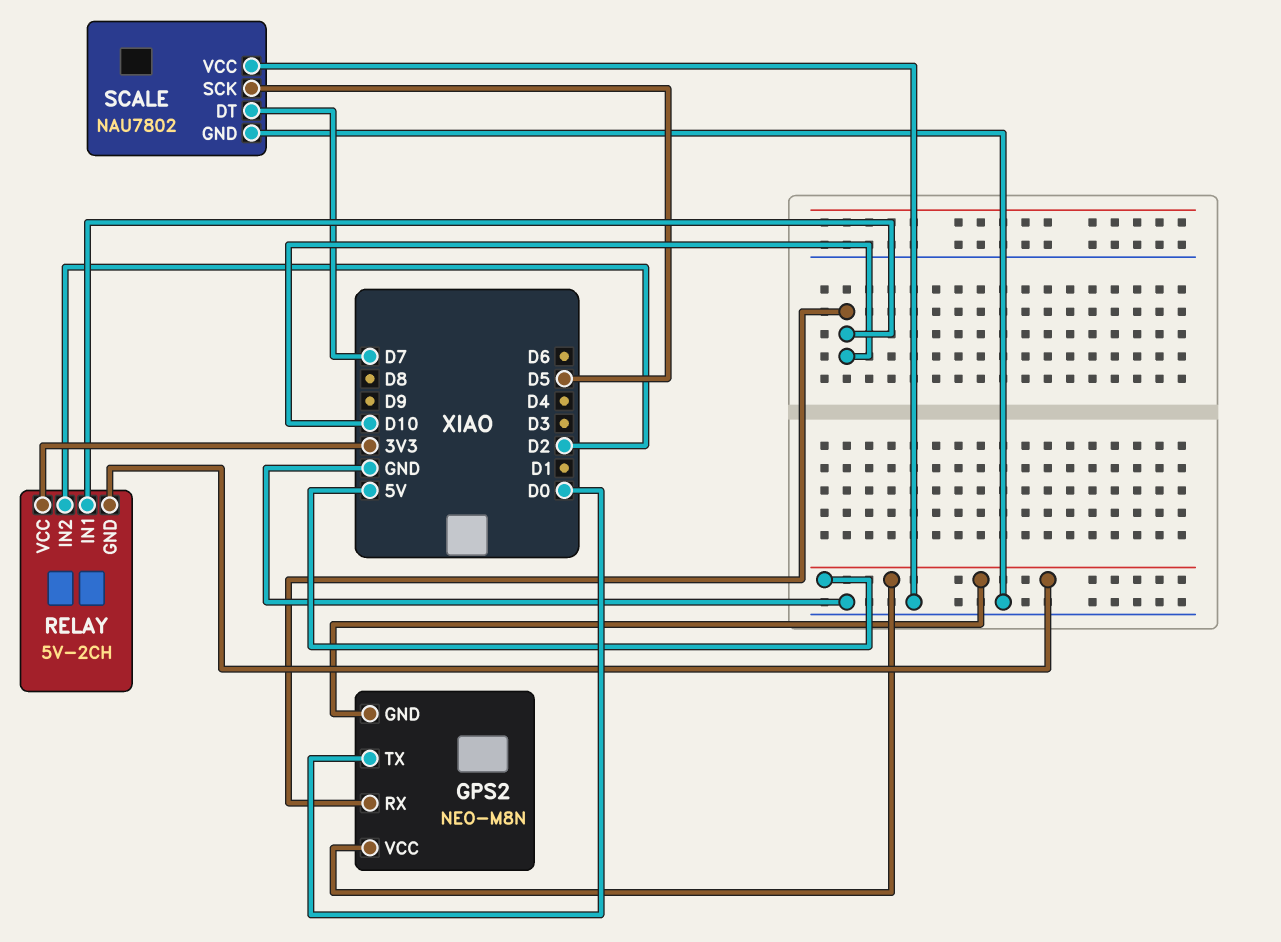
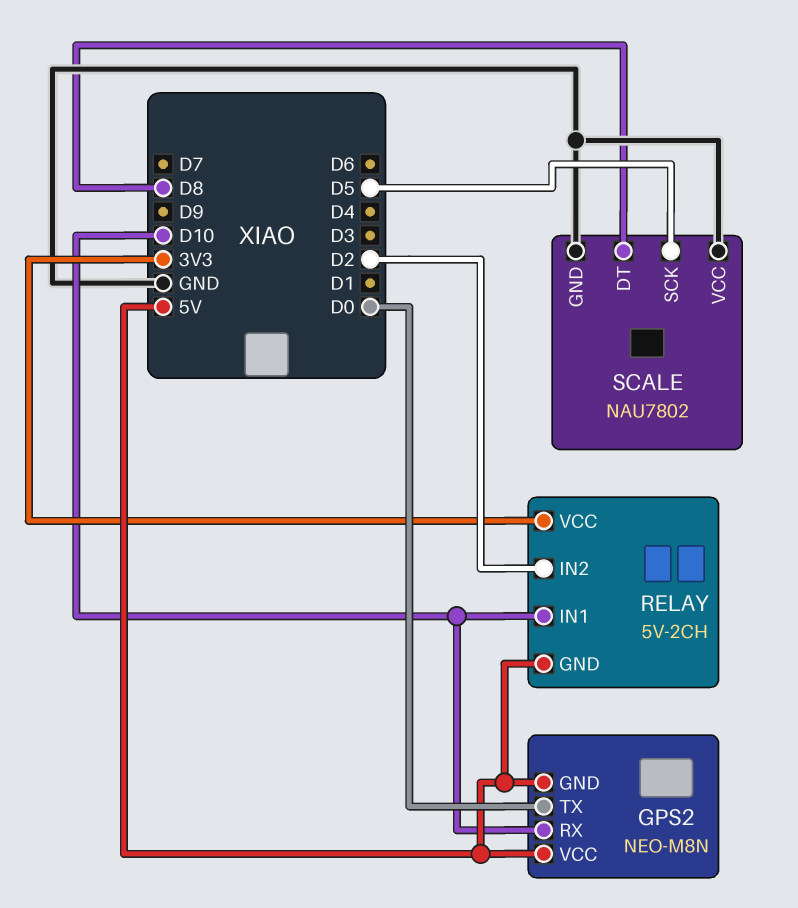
SCALE pin DT: D7 -> D8

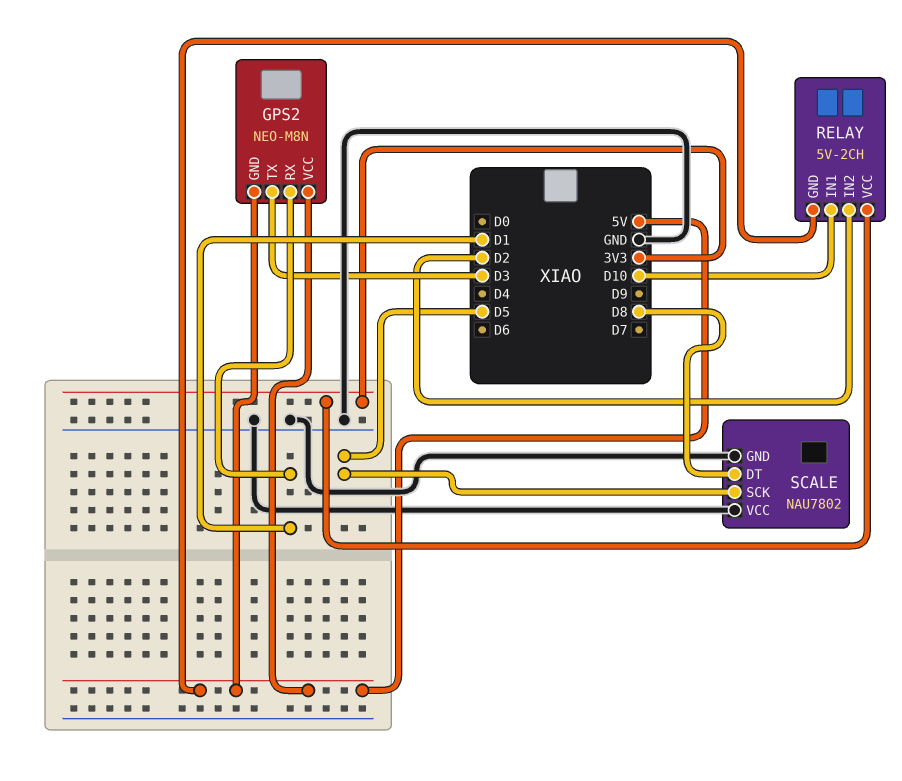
GPS2 pin RX: D10 -> D1
GPS2 pin TX: D0 -> D3

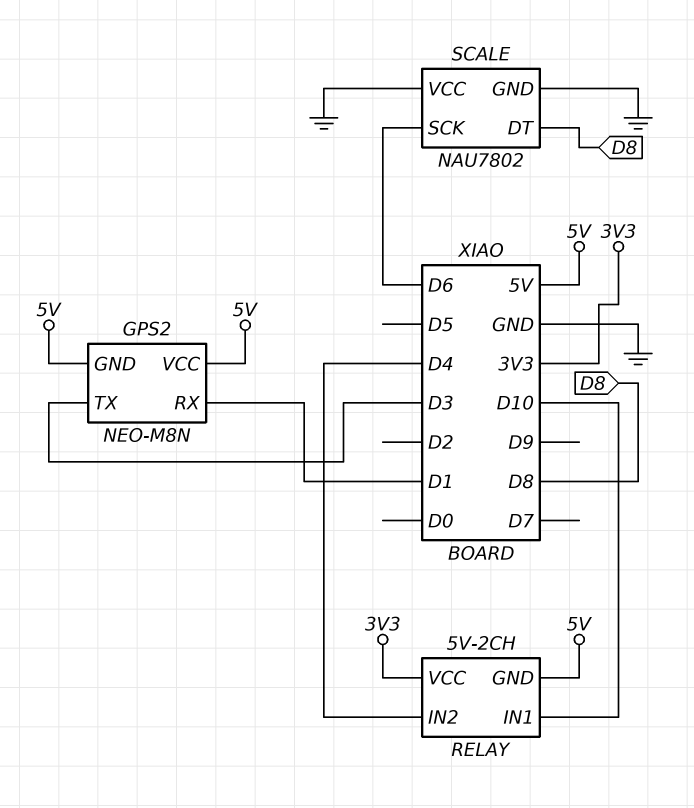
RELAY pin IN2: D2 -> D4
SCALE pin SCK: D5 -> D6

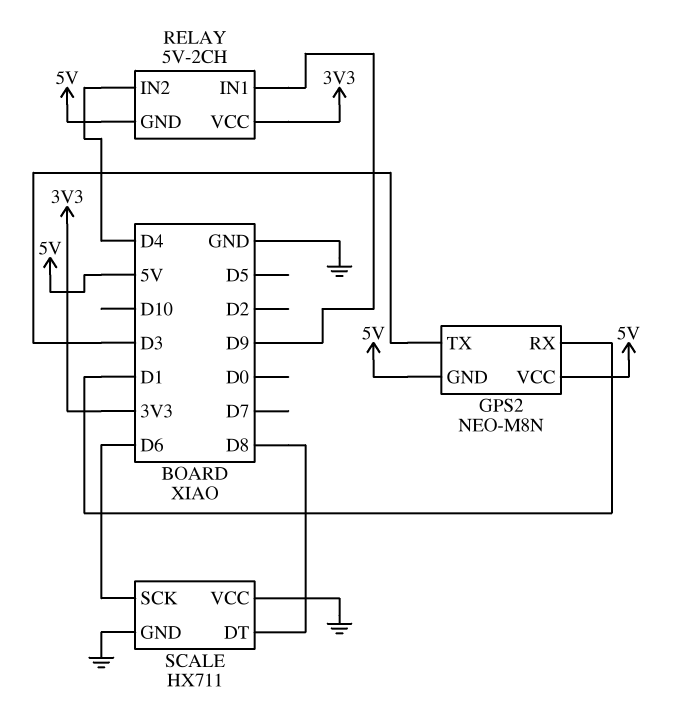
RELAY pin IN1: D10 -> D9
SCALE: NAU7802 -> HX711

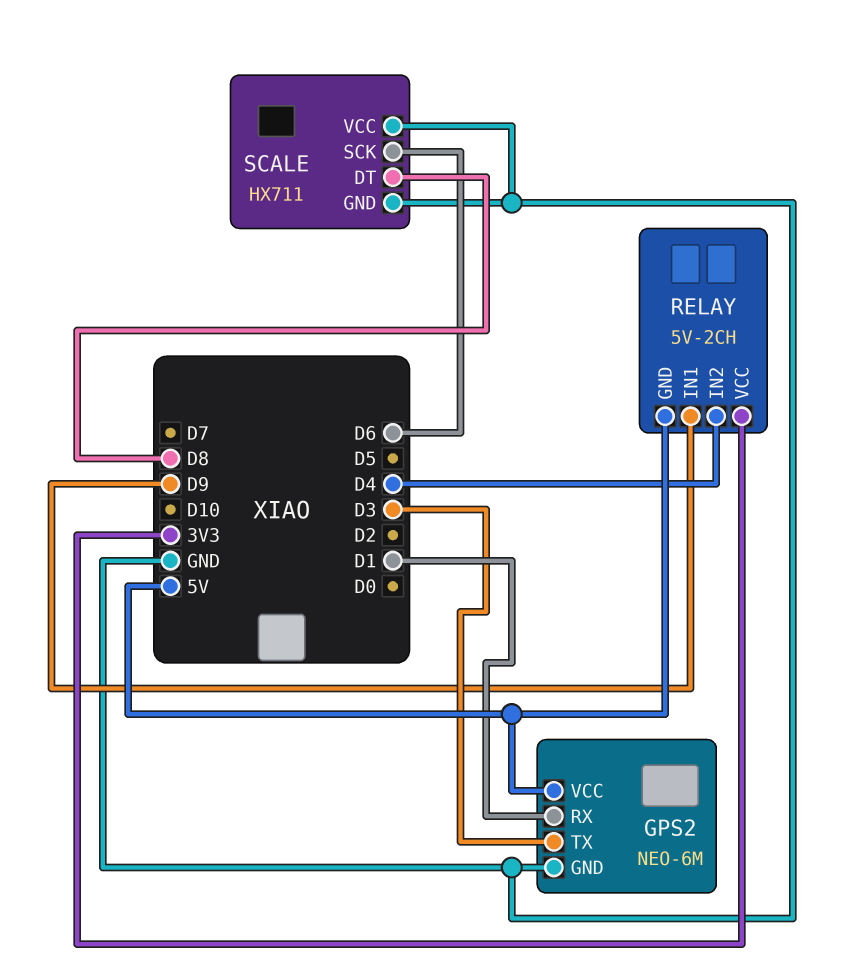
GPS2: NEO-M8N -> NEO-6M
GPS2 pin GND: 5V -> GND

